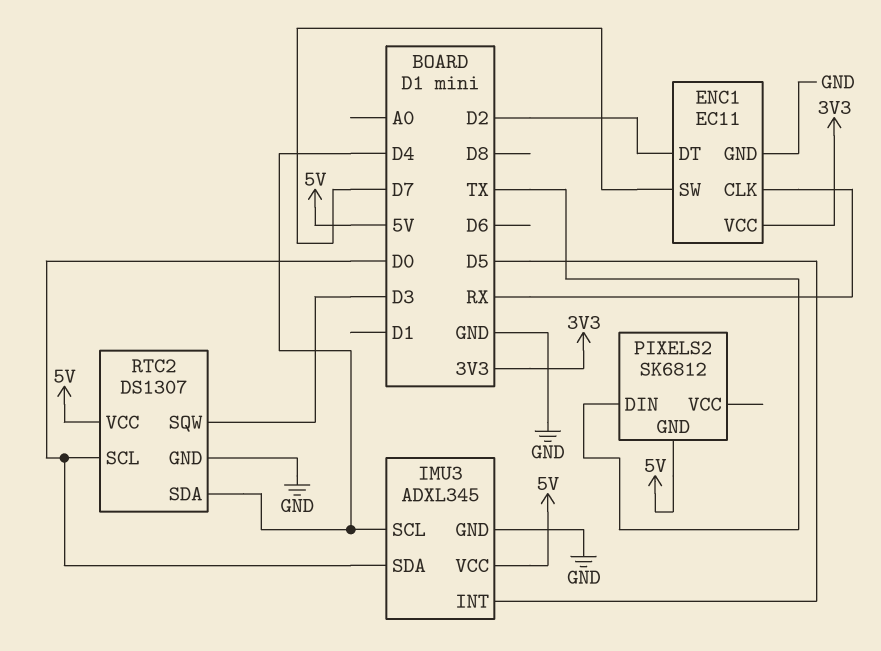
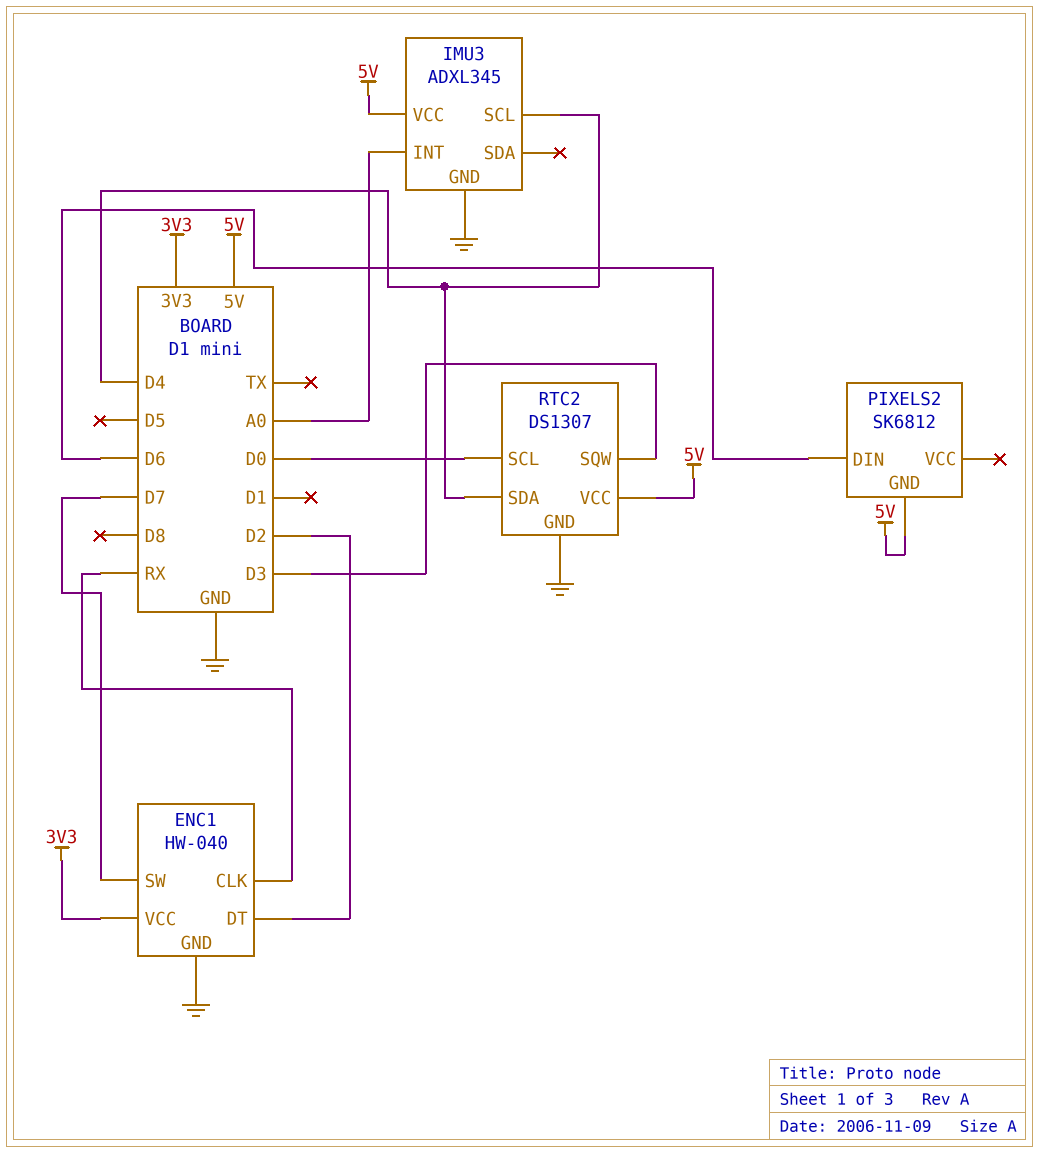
ENC1: EC11 -> HW-040
IMU3 pin INT: D5 -> A0
IMU3 pin SDA: D0 -> none
PIXELS2 pin DIN: TX -> D6

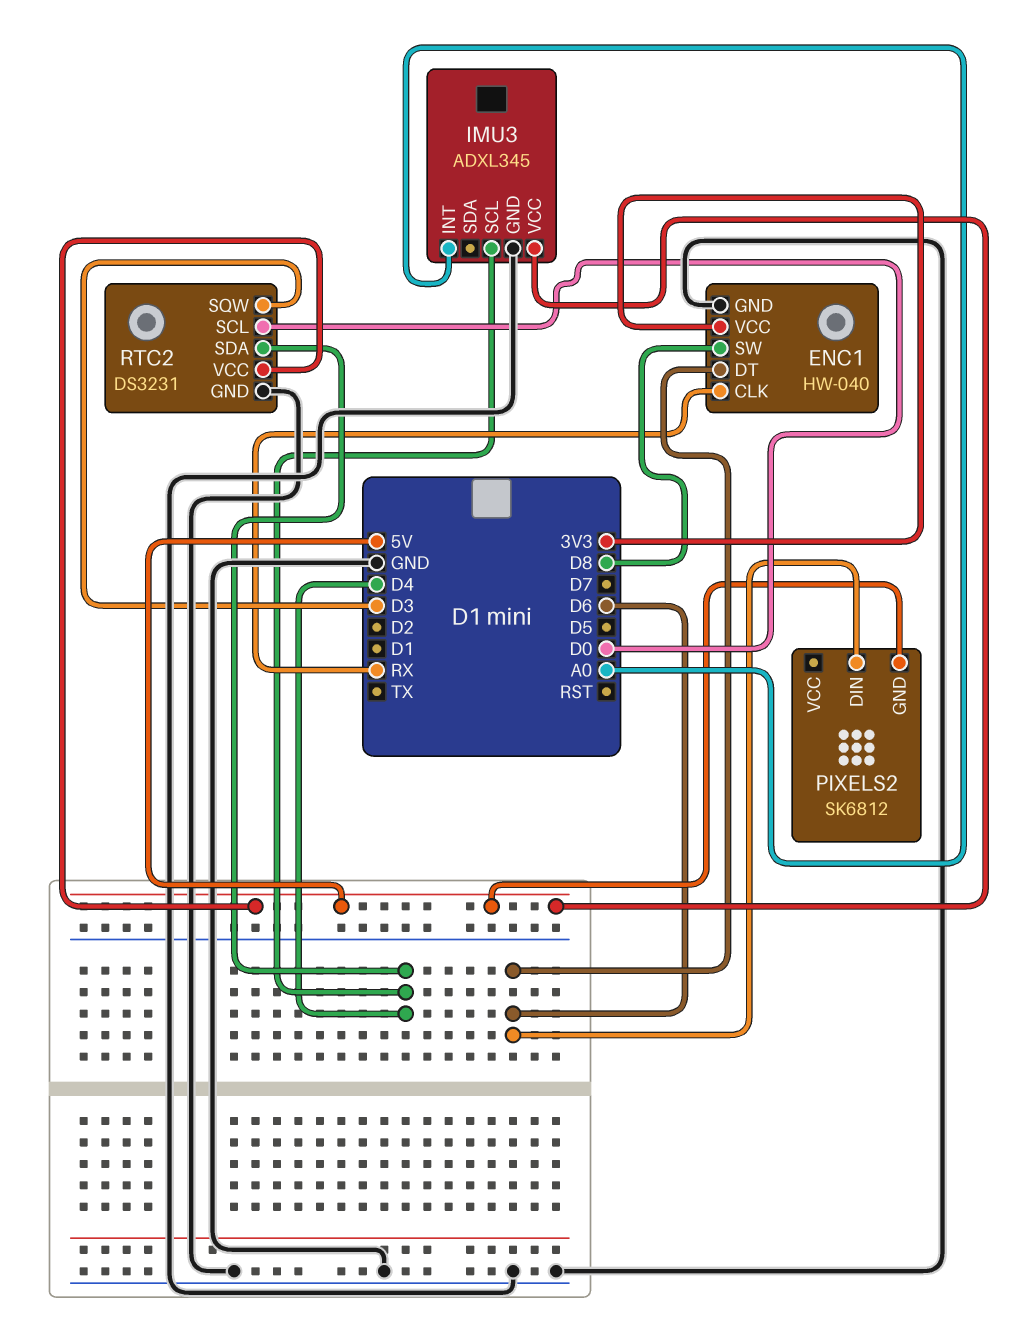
ENC1 pin DT: D2 -> D6
ENC1 pin SW: D7 -> D8
RTC2: DS1307 -> DS3231

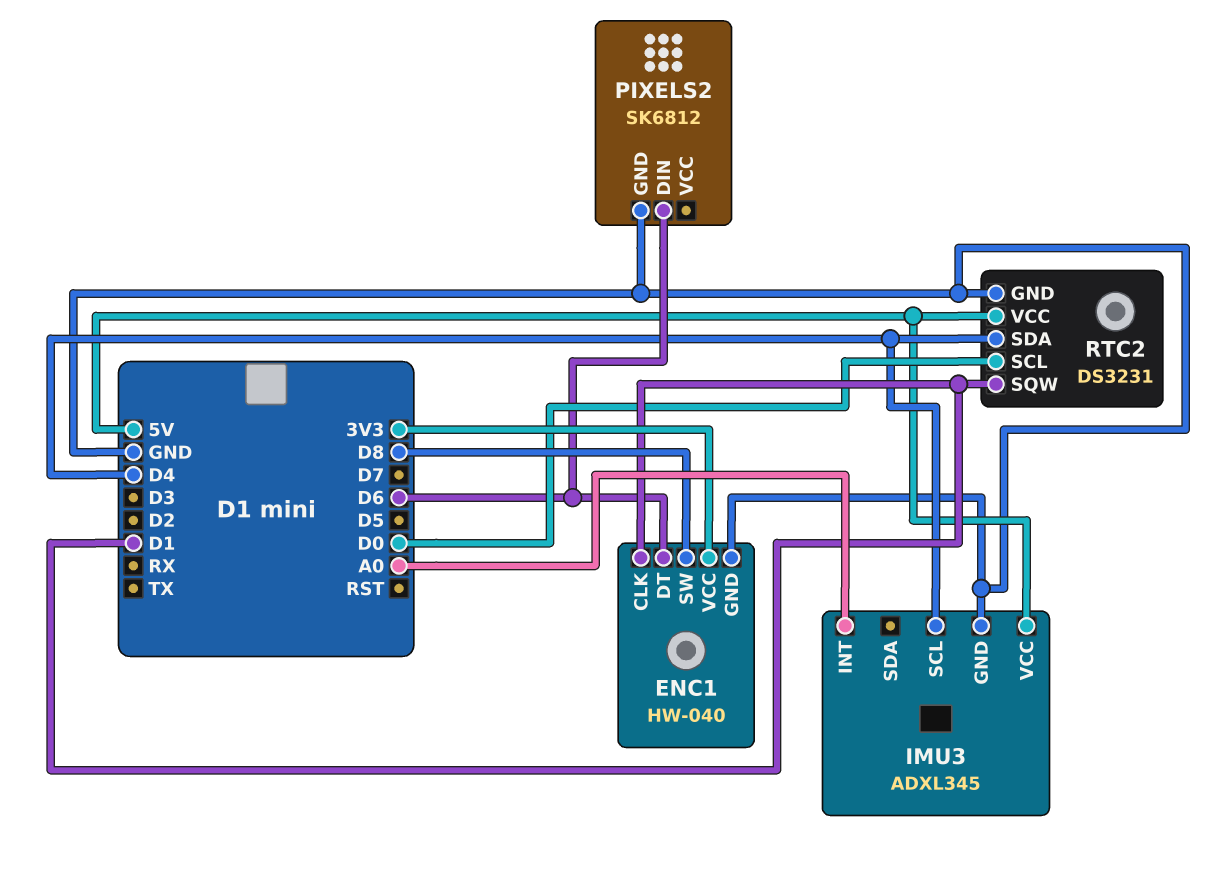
ENC1 pin CLK: RX -> D1
PIXELS2 pin GND: 5V -> GND
RTC2 pin SQW: D3 -> D1

